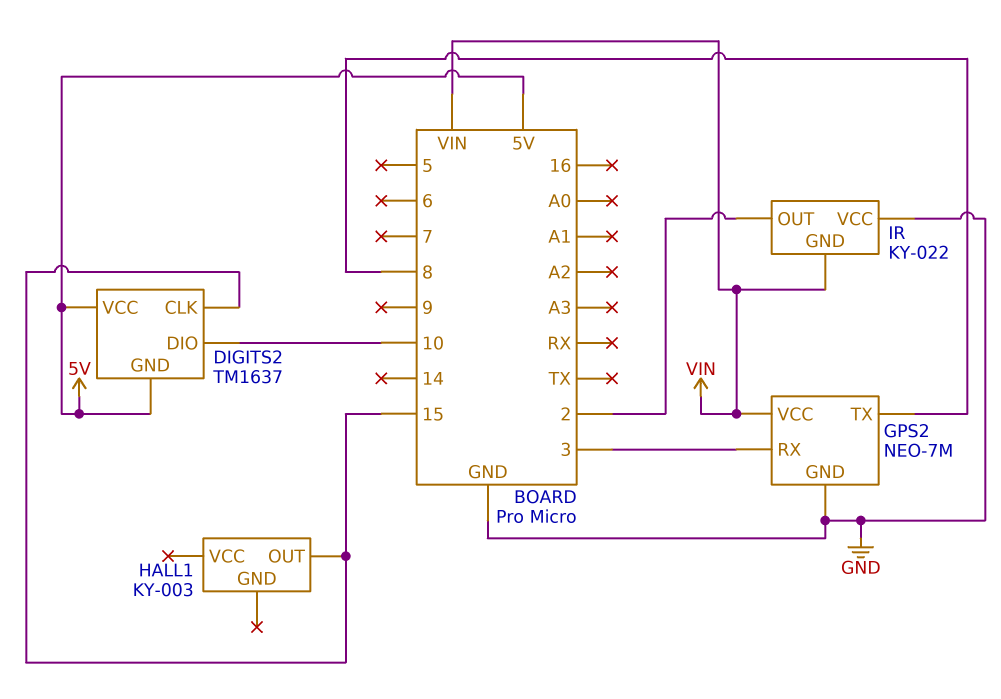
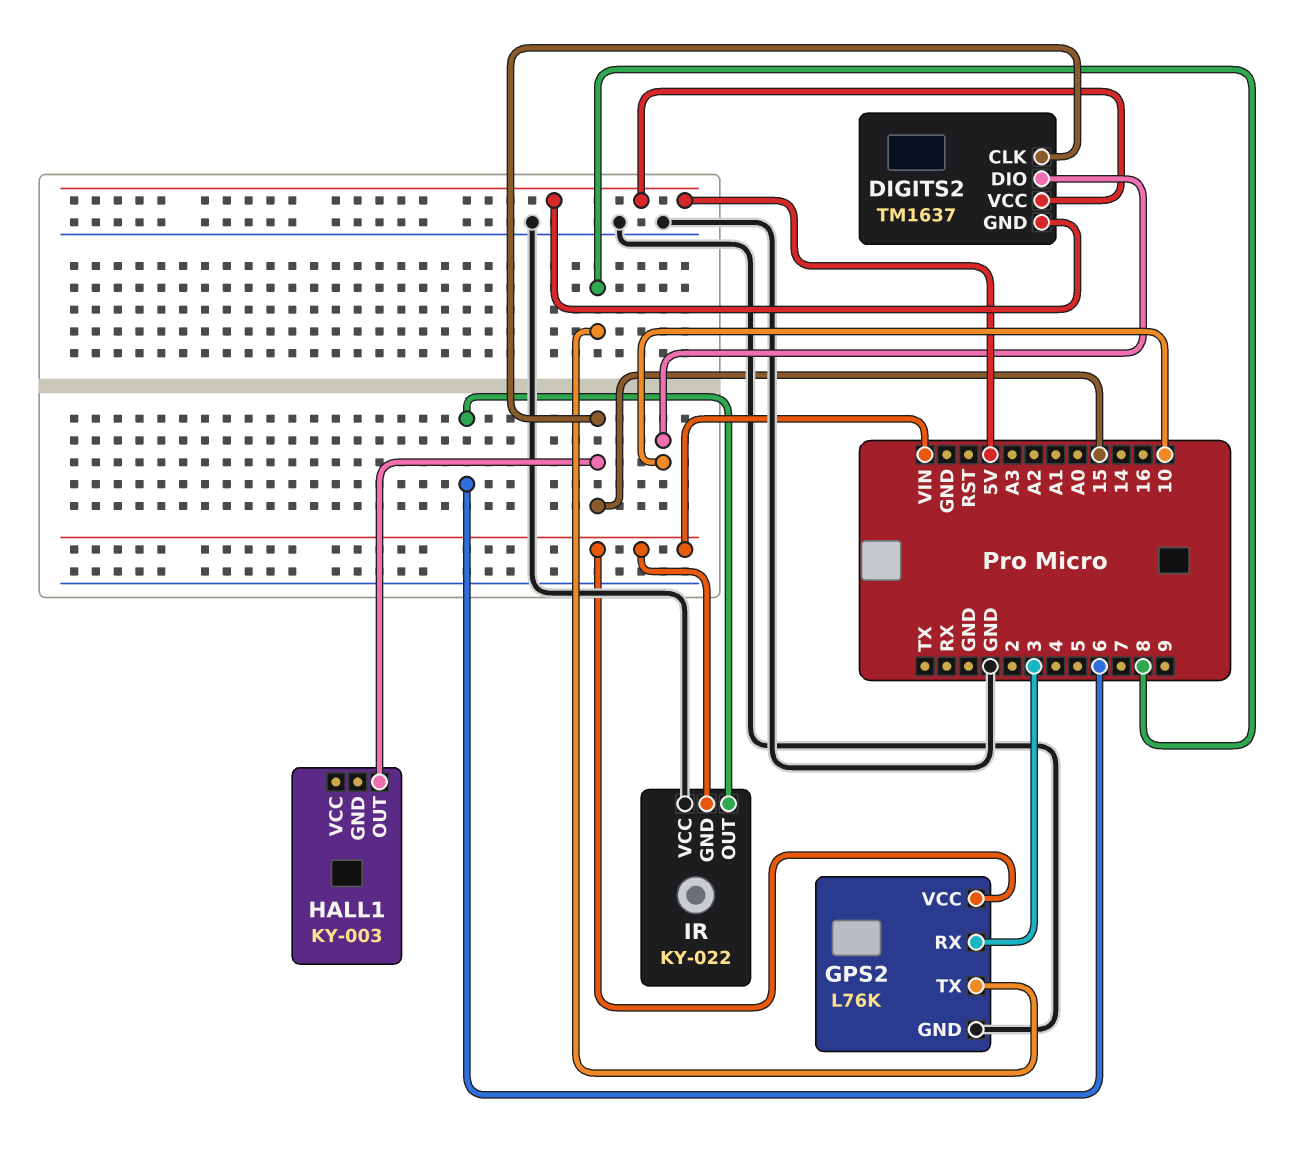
GPS2: NEO-7M -> L76K
IR pin OUT: 2 -> 6

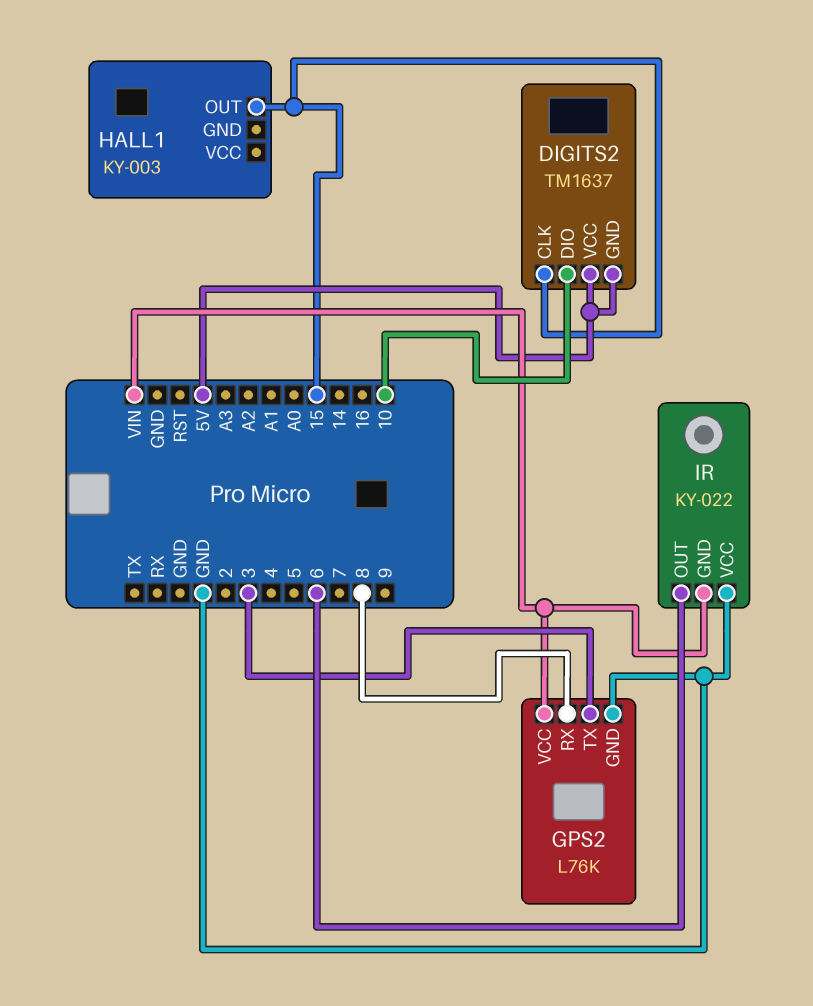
GPS2 pin RX: 3 -> 8
GPS2 pin TX: 8 -> 3

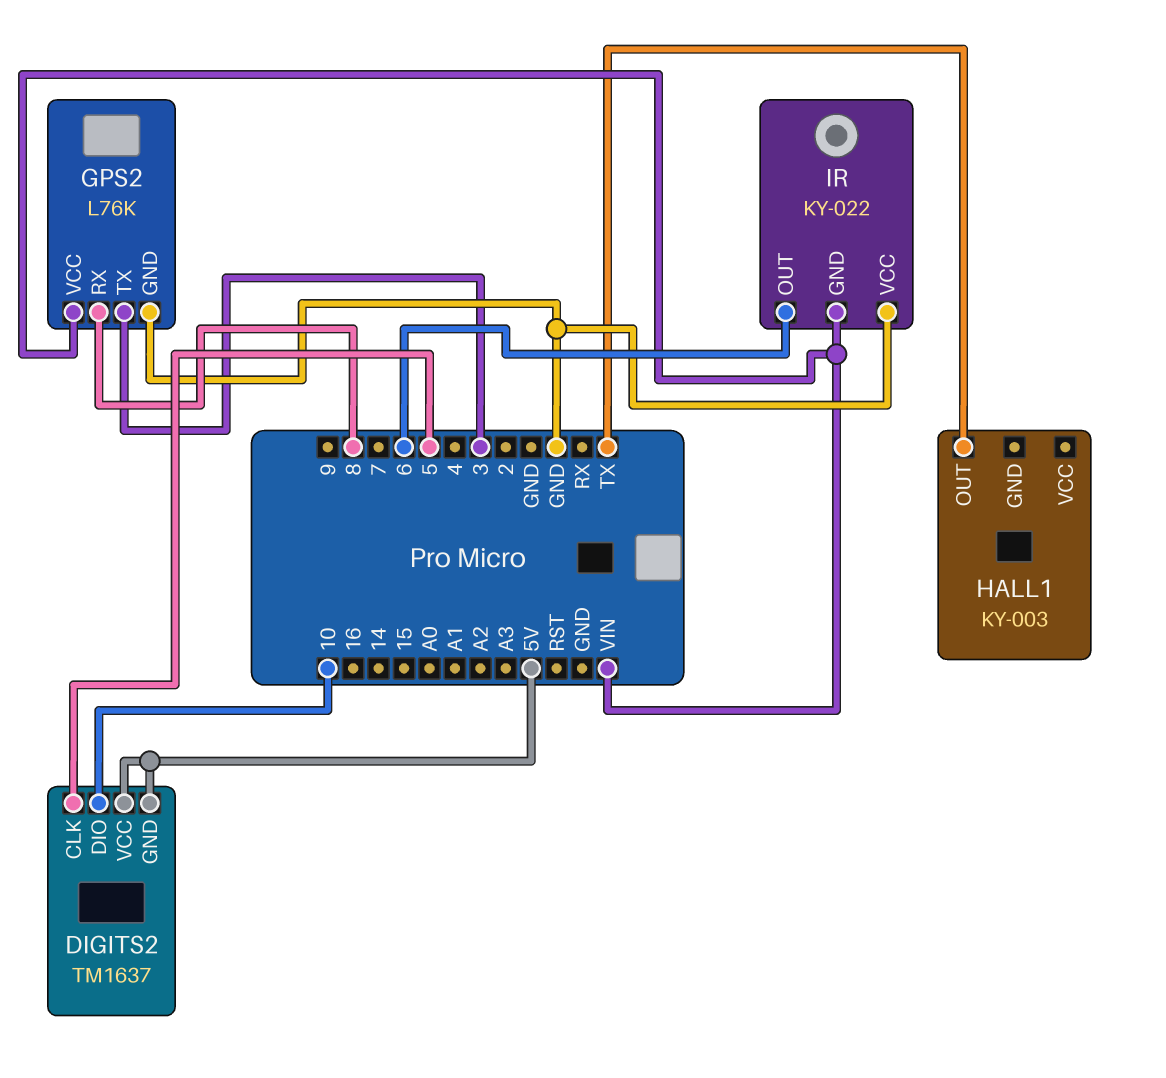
DIGITS2 pin CLK: 15 -> 5
HALL1 pin OUT: 15 -> TX

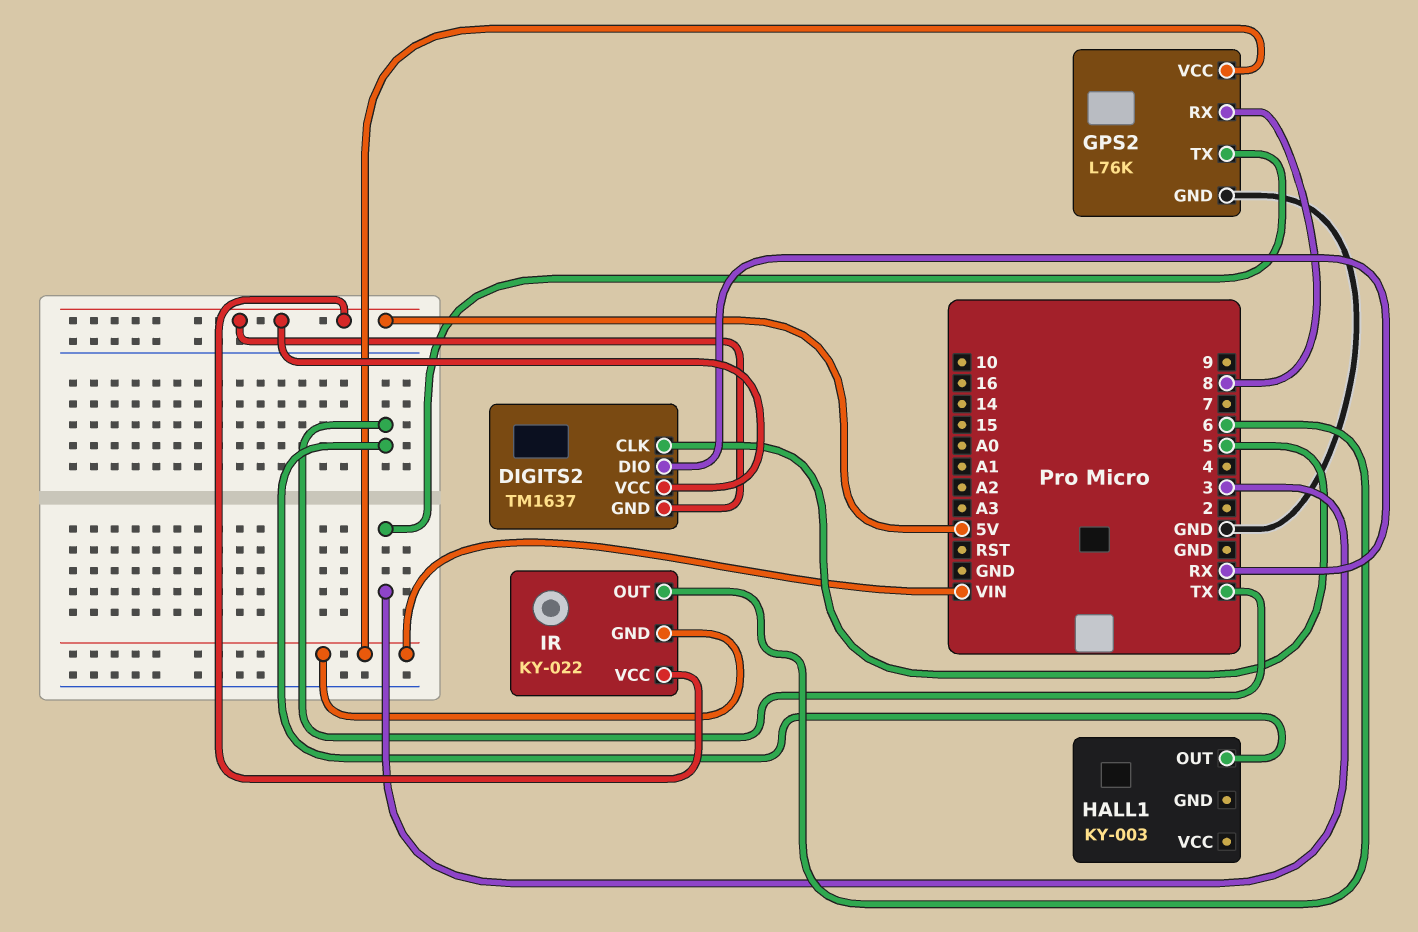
DIGITS2 pin DIO: 10 -> RX
IR pin VCC: GND -> 5V

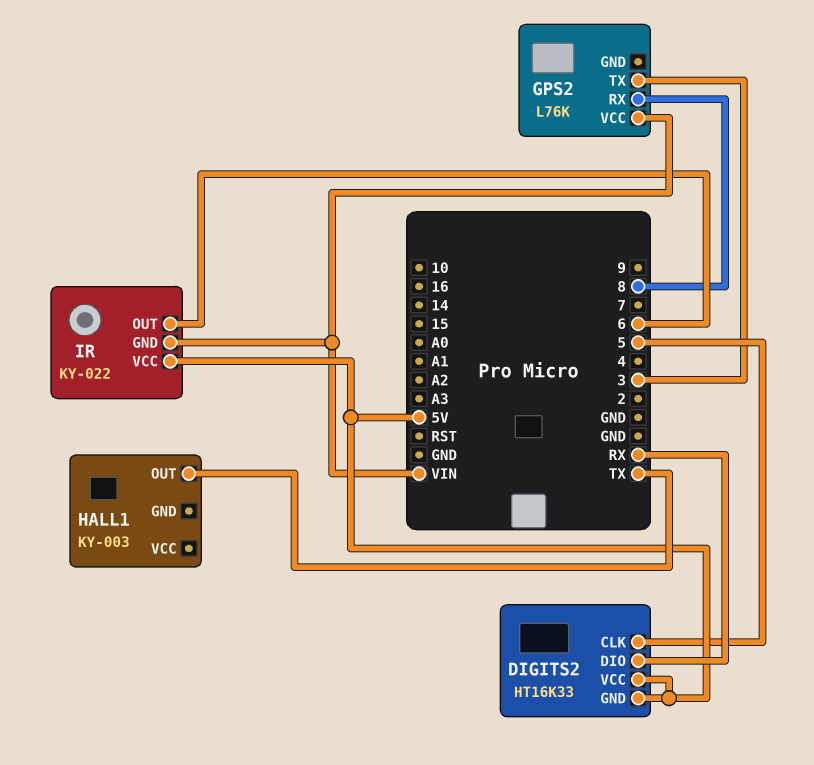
DIGITS2: TM1637 -> HT16K33
GPS2 pin GND: GND -> none

